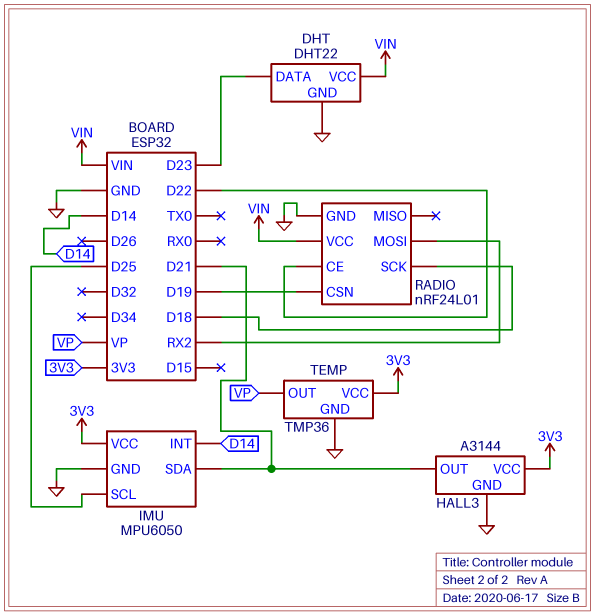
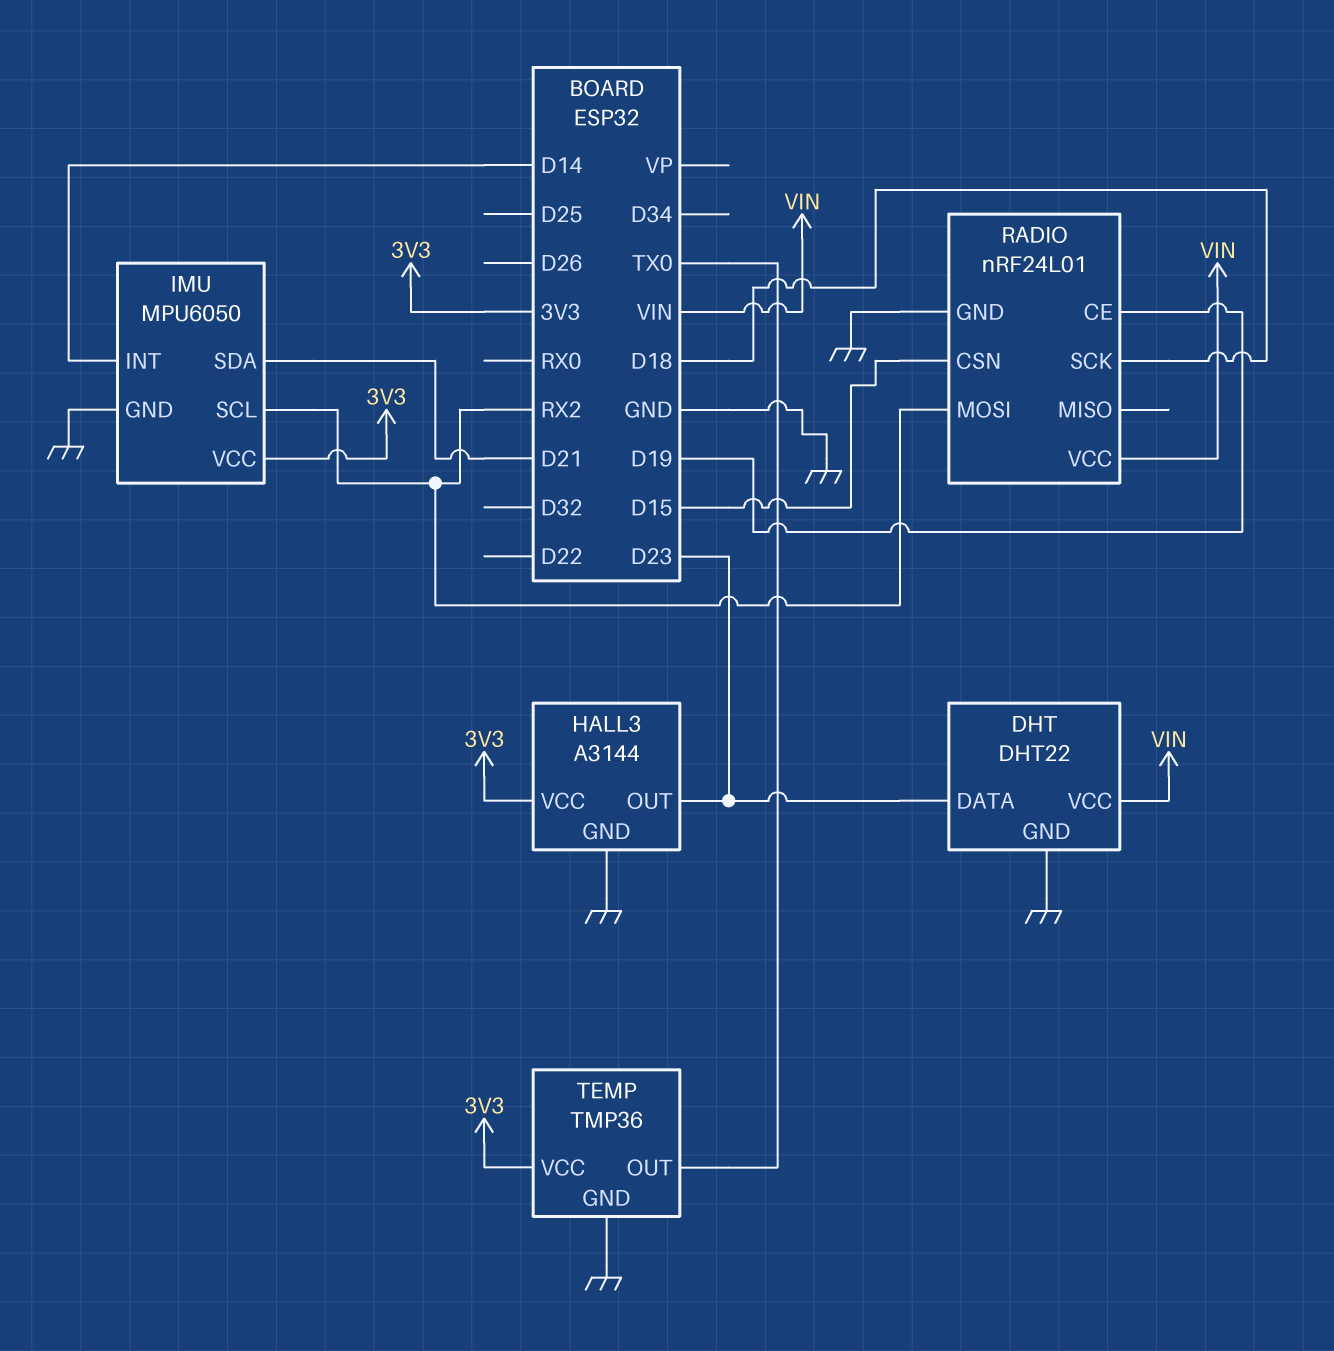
HALL3 pin OUT: D21 -> D23
IMU pin SCL: D25 -> RX2
RADIO pin CE: D22 -> D19
RADIO pin CSN: D19 -> D15
TEMP pin OUT: VP -> TX0

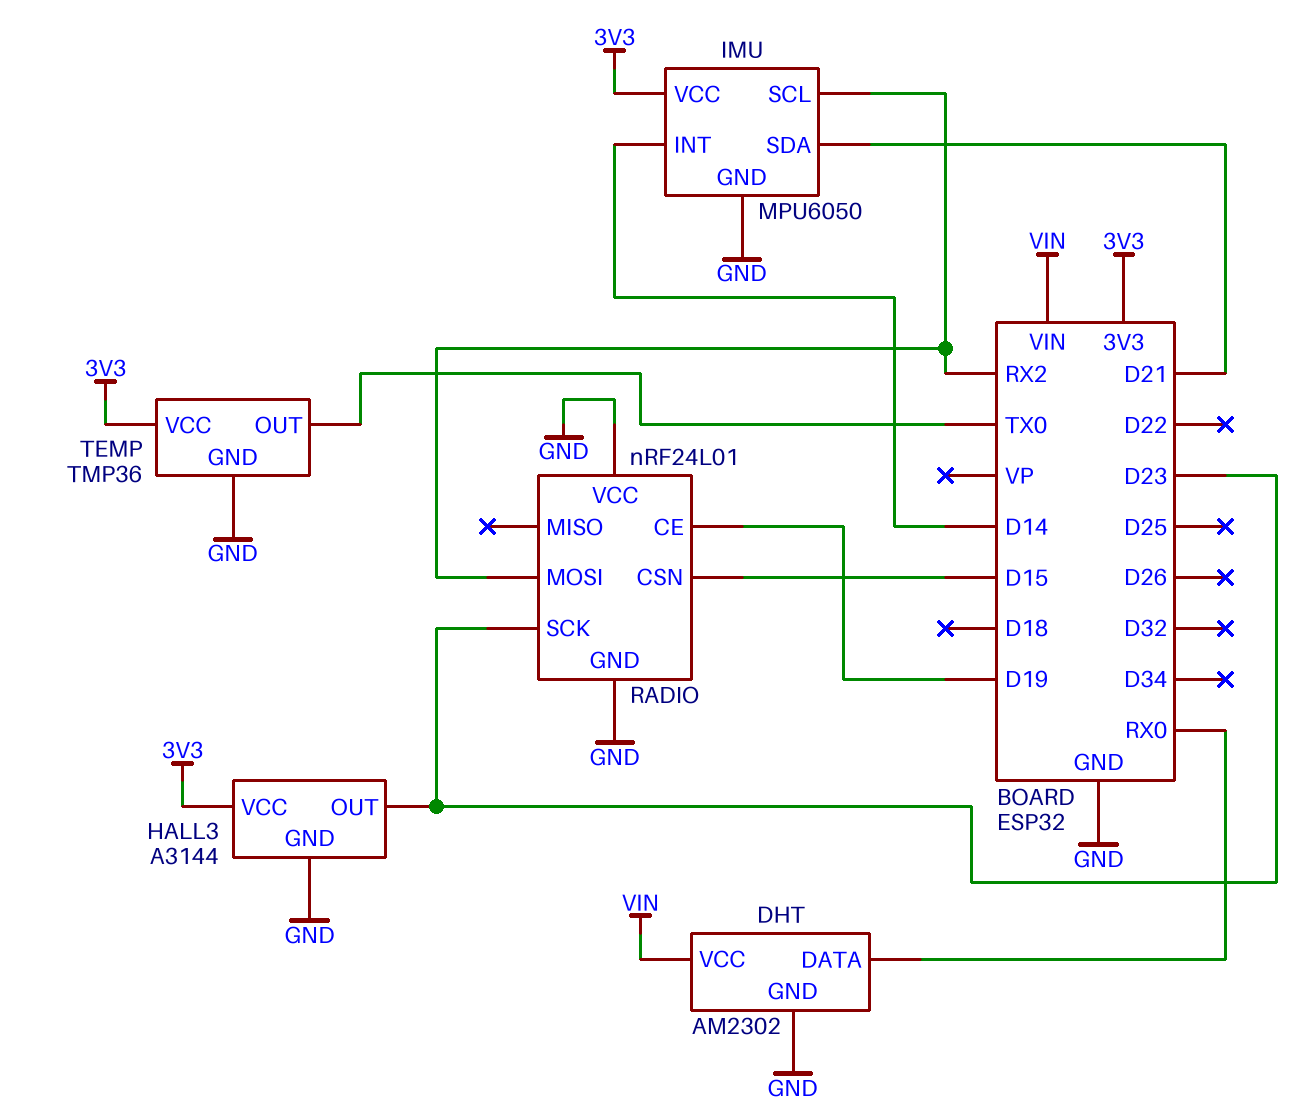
DHT: DHT22 -> AM2302
DHT pin DATA: D23 -> RX0
RADIO pin SCK: D18 -> D23
RADIO pin VCC: VIN -> GND

